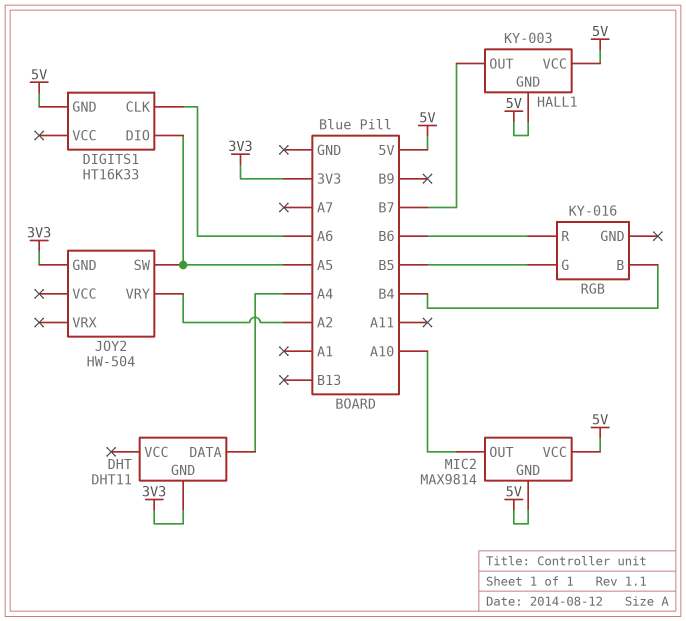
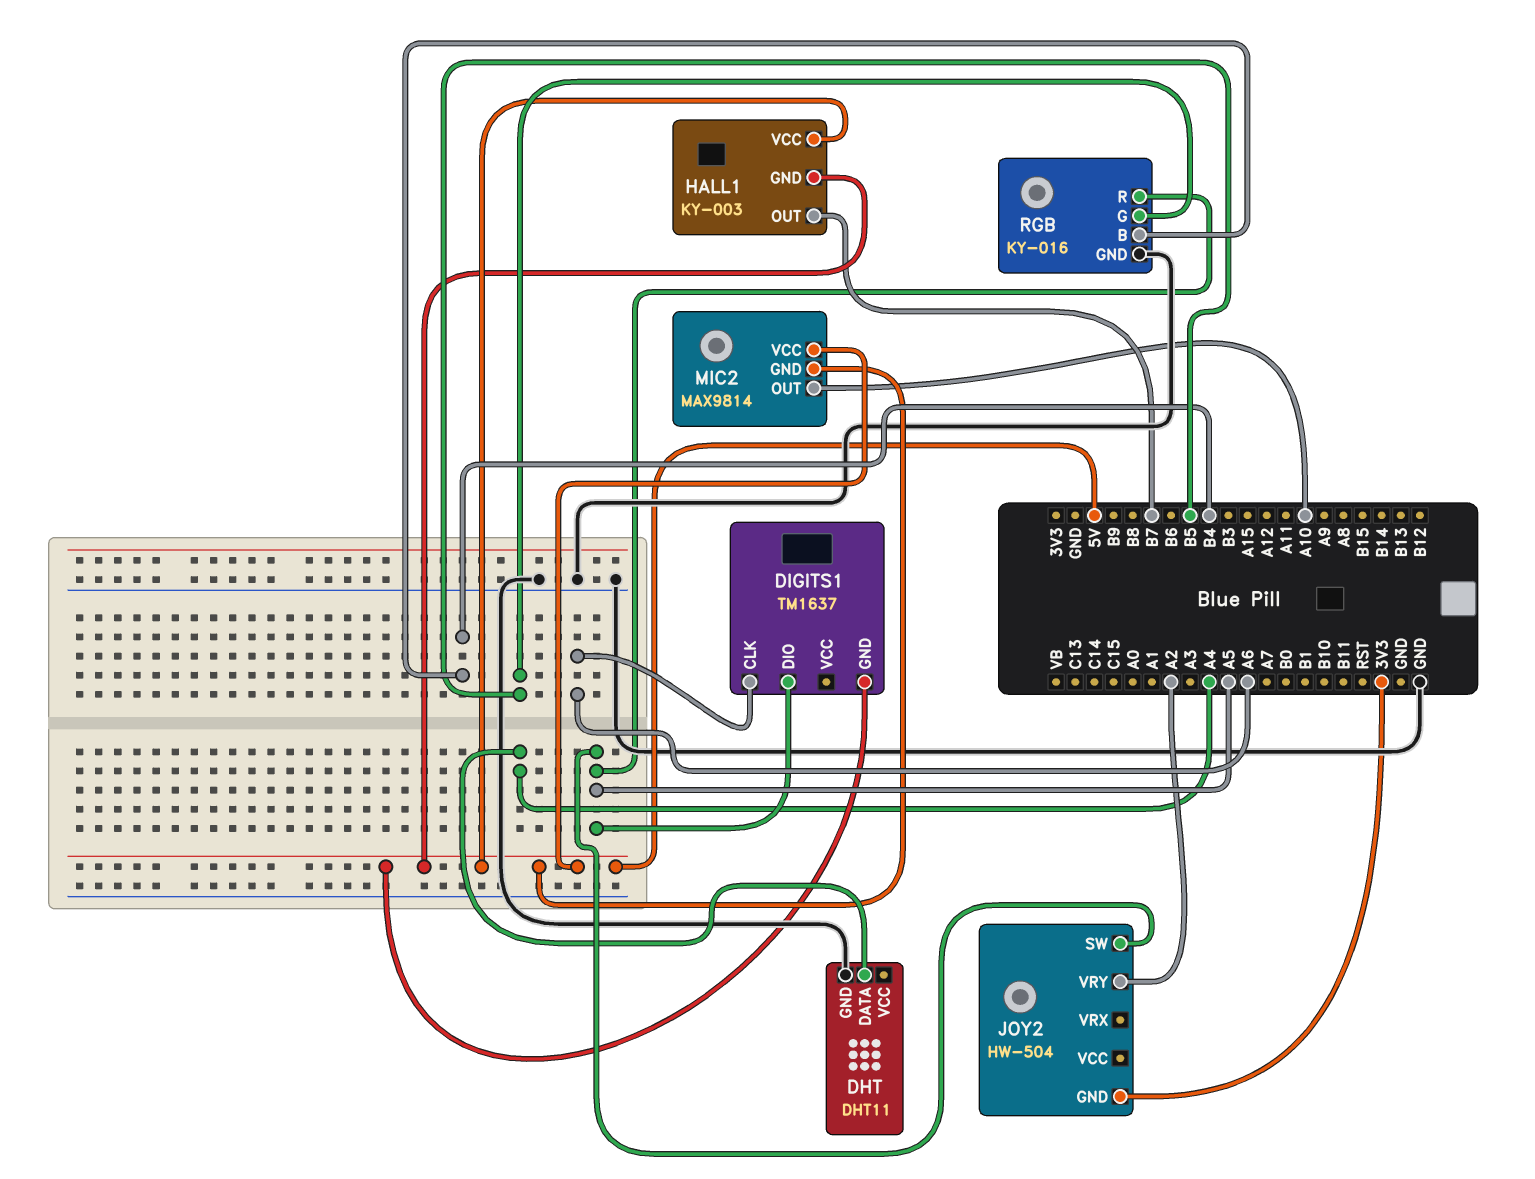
DHT pin GND: 3V3 -> GND
DIGITS1: HT16K33 -> TM1637
RGB pin GND: none -> GND
RGB pin R: B6 -> A5

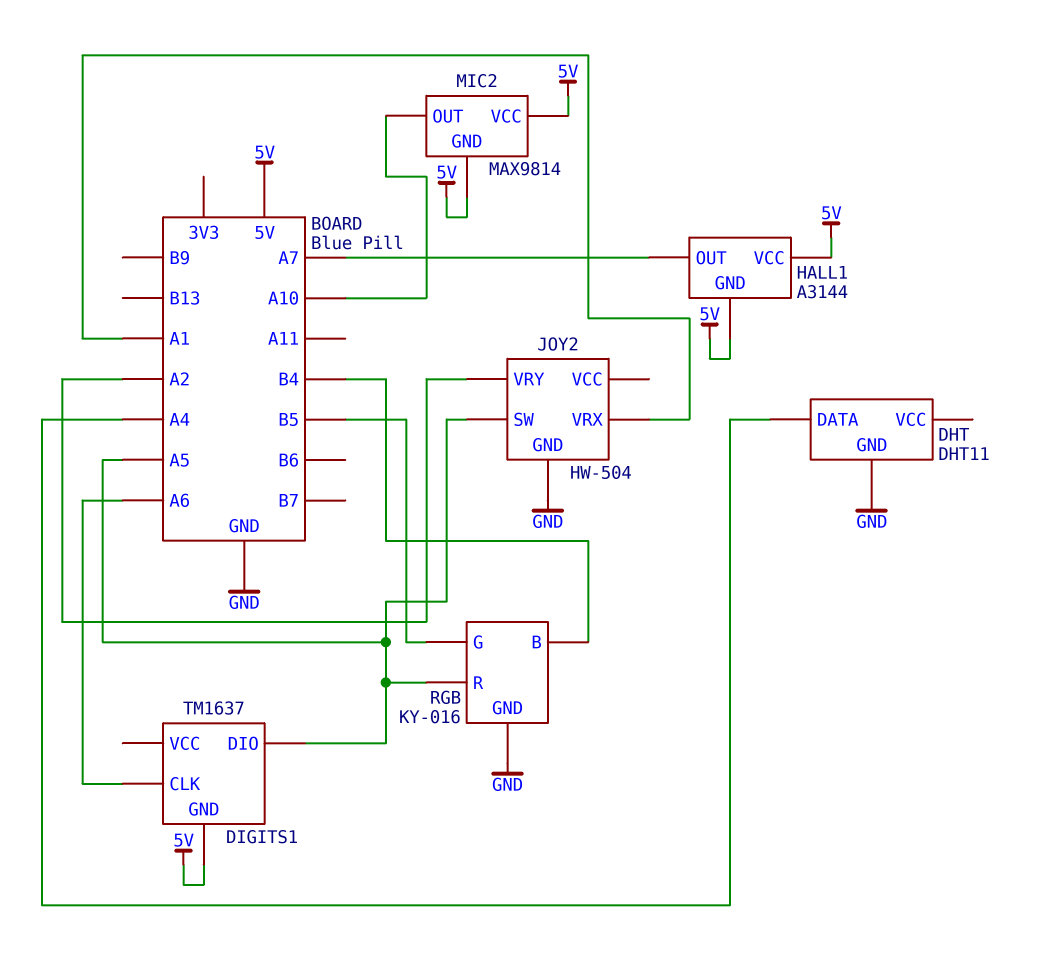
HALL1: KY-003 -> A3144
HALL1 pin OUT: B7 -> A7
JOY2 pin GND: 3V3 -> GND
JOY2 pin VRX: none -> A1

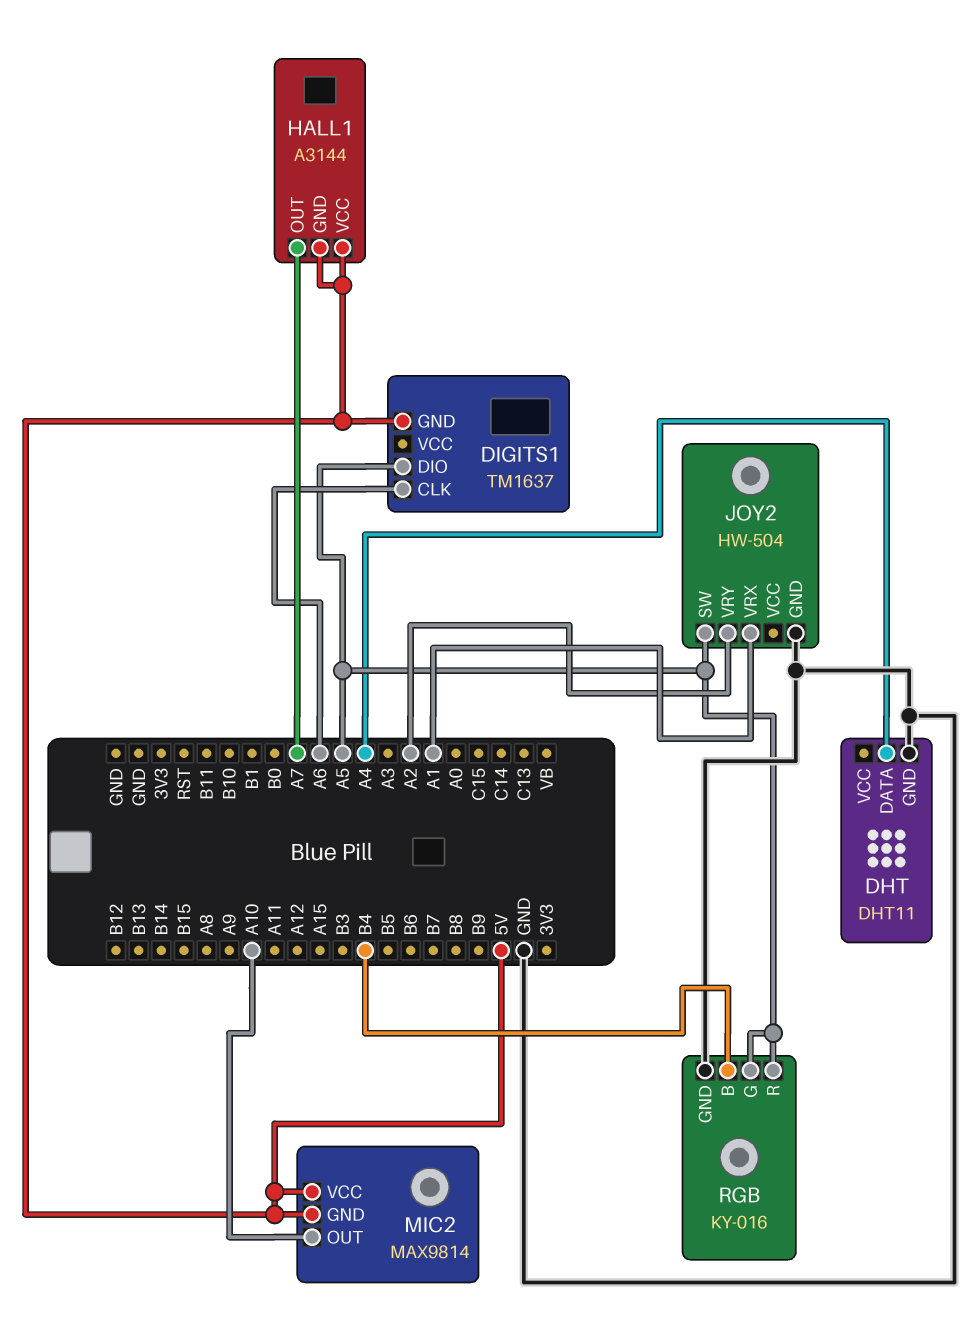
RGB pin G: B5 -> A5

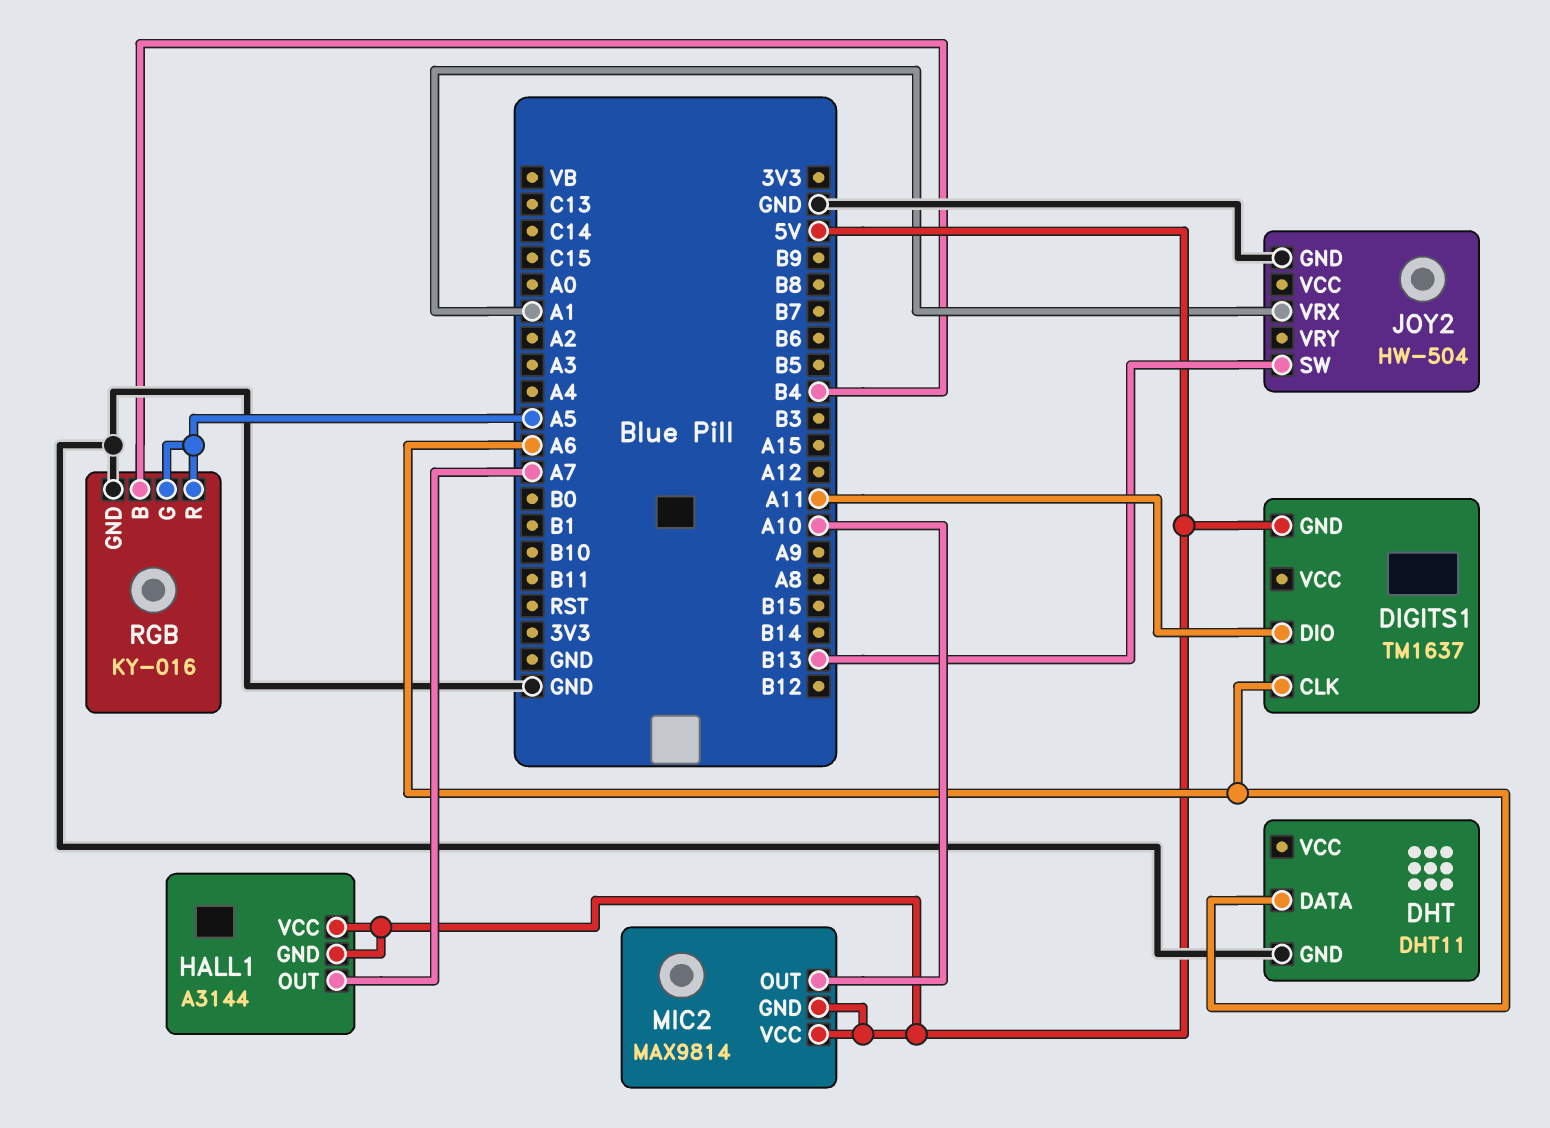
DHT pin DATA: A4 -> A6
DIGITS1 pin DIO: A5 -> A11
JOY2 pin SW: A5 -> B13
JOY2 pin VRY: A2 -> none

